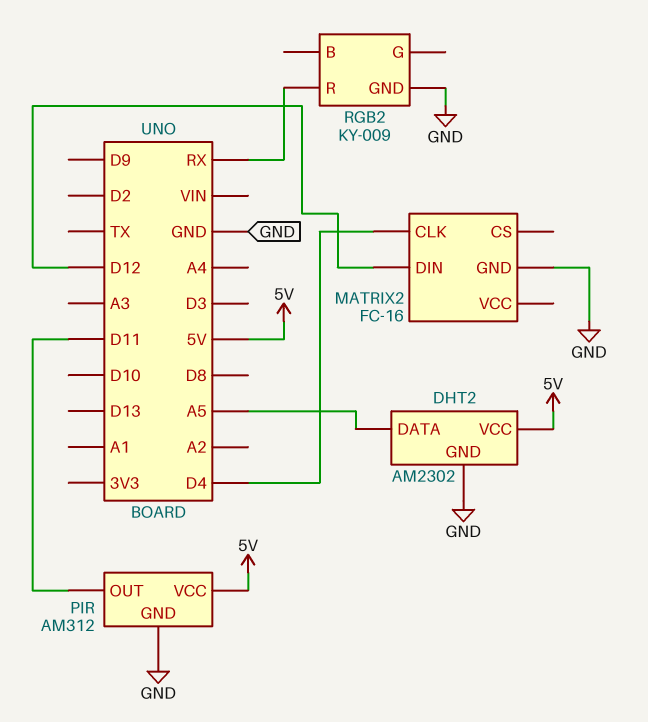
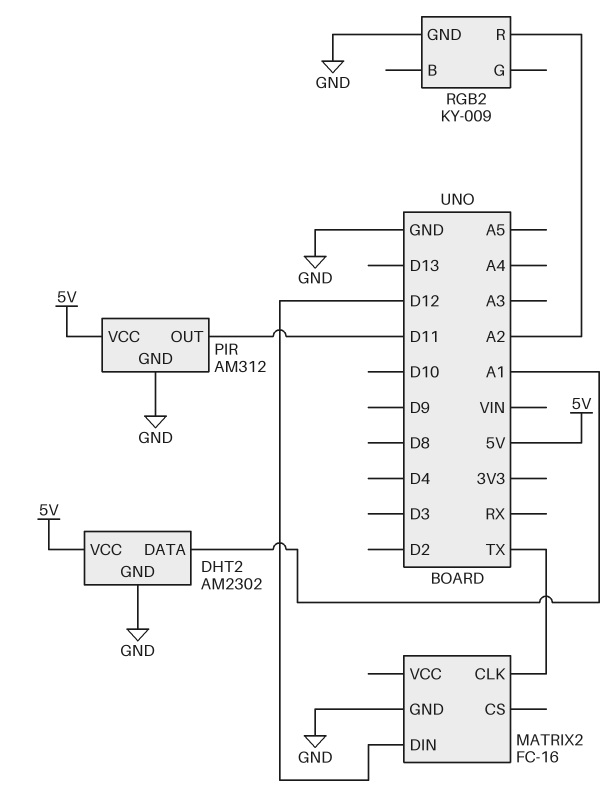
DHT2 pin DATA: A5 -> A1
MATRIX2 pin CLK: D4 -> TX
RGB2 pin R: RX -> A2

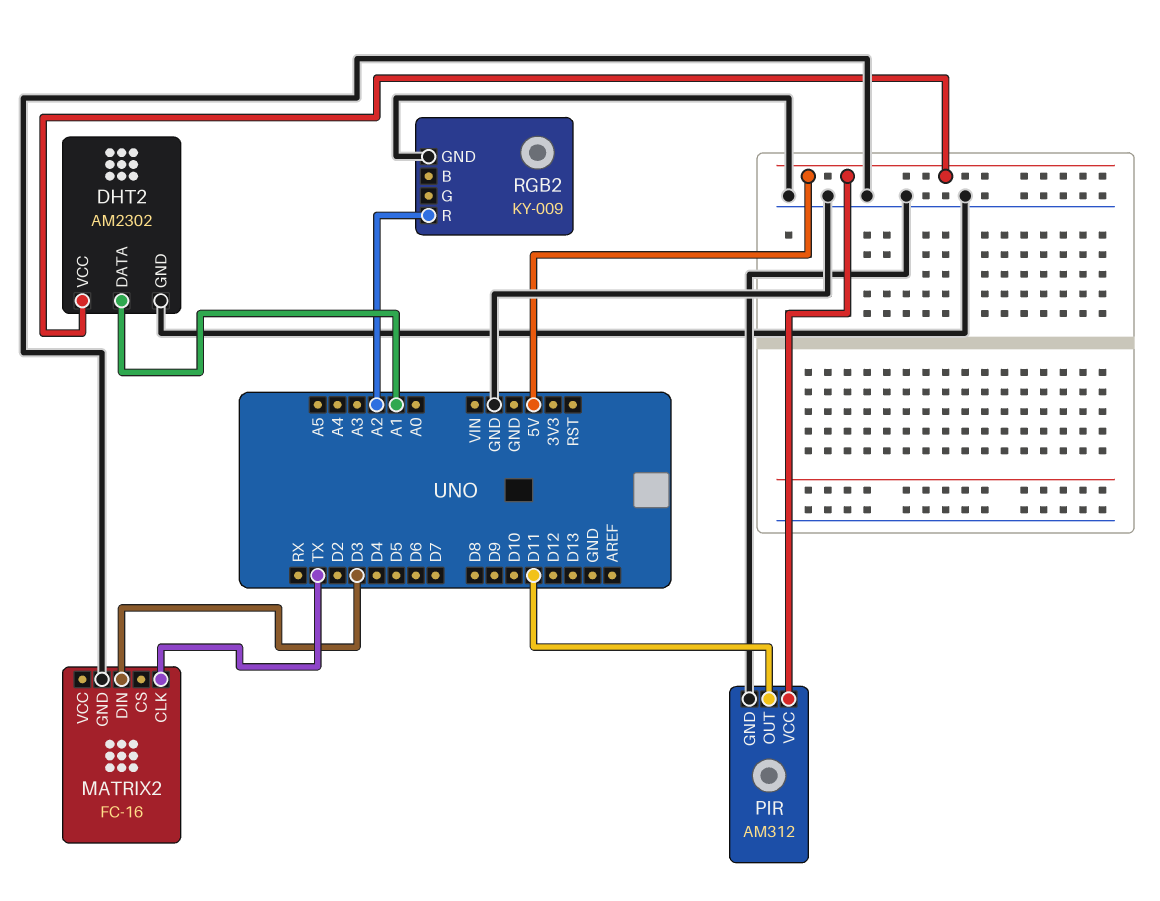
MATRIX2 pin DIN: D12 -> D3

